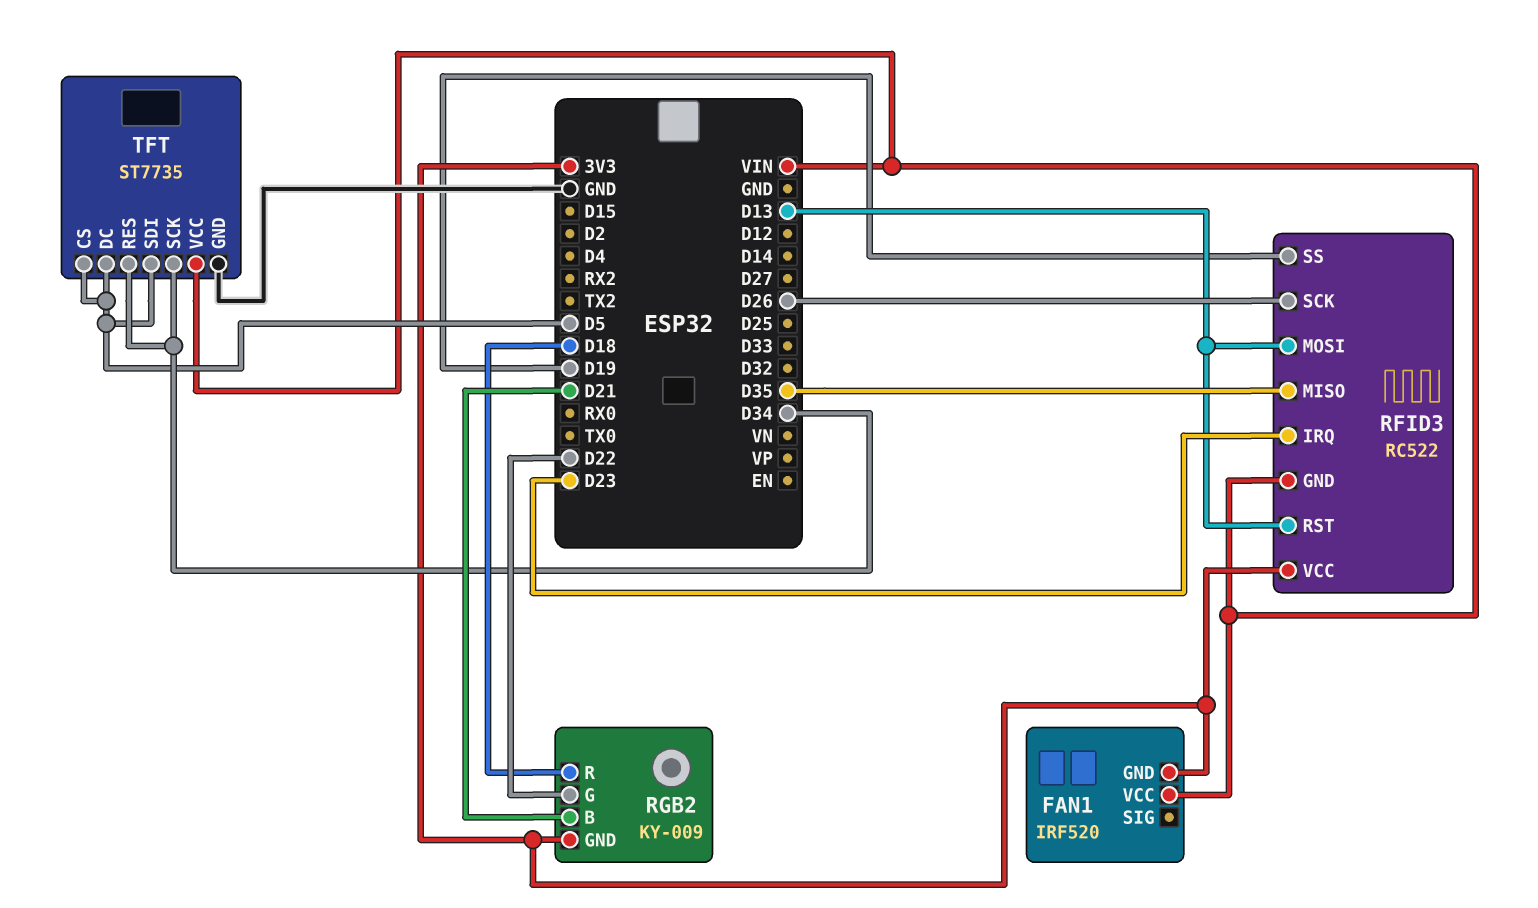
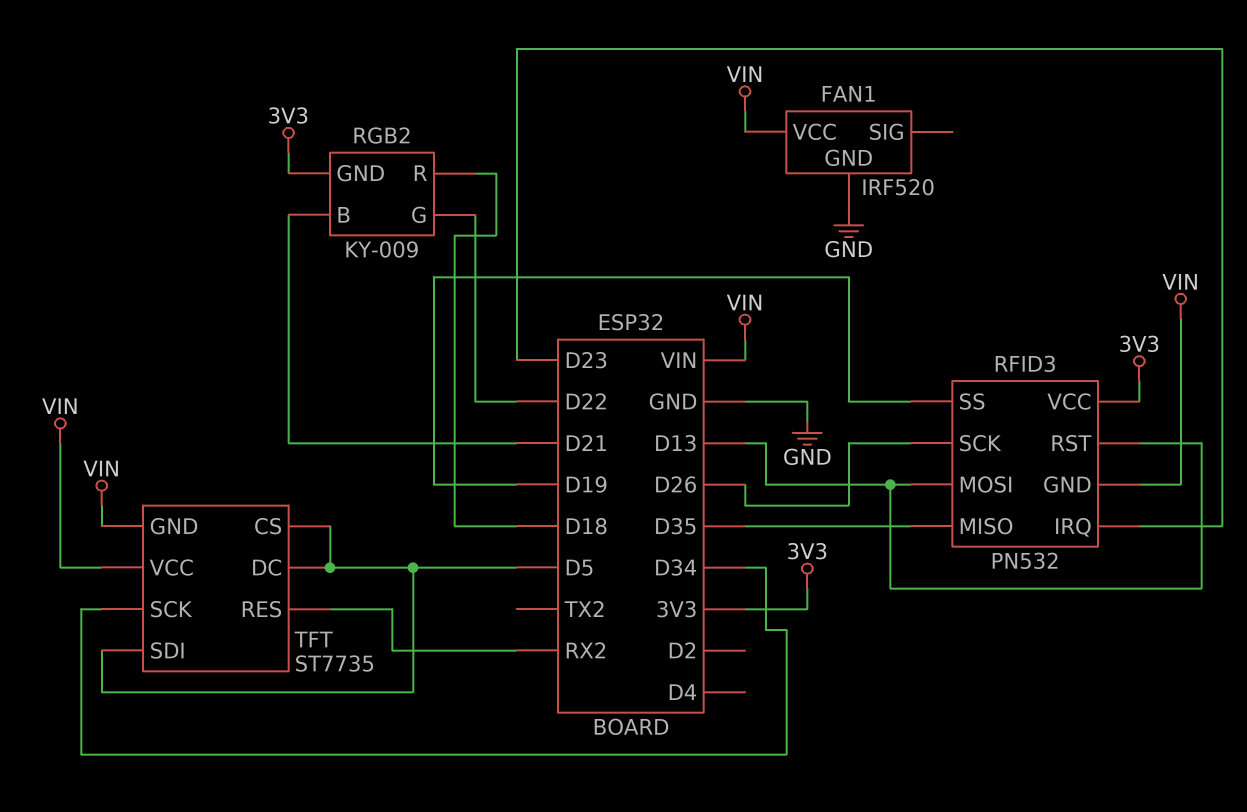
FAN1 pin GND: 3V3 -> GND
RFID3: RC522 -> PN532
TFT pin GND: GND -> VIN
TFT pin RES: D34 -> RX2

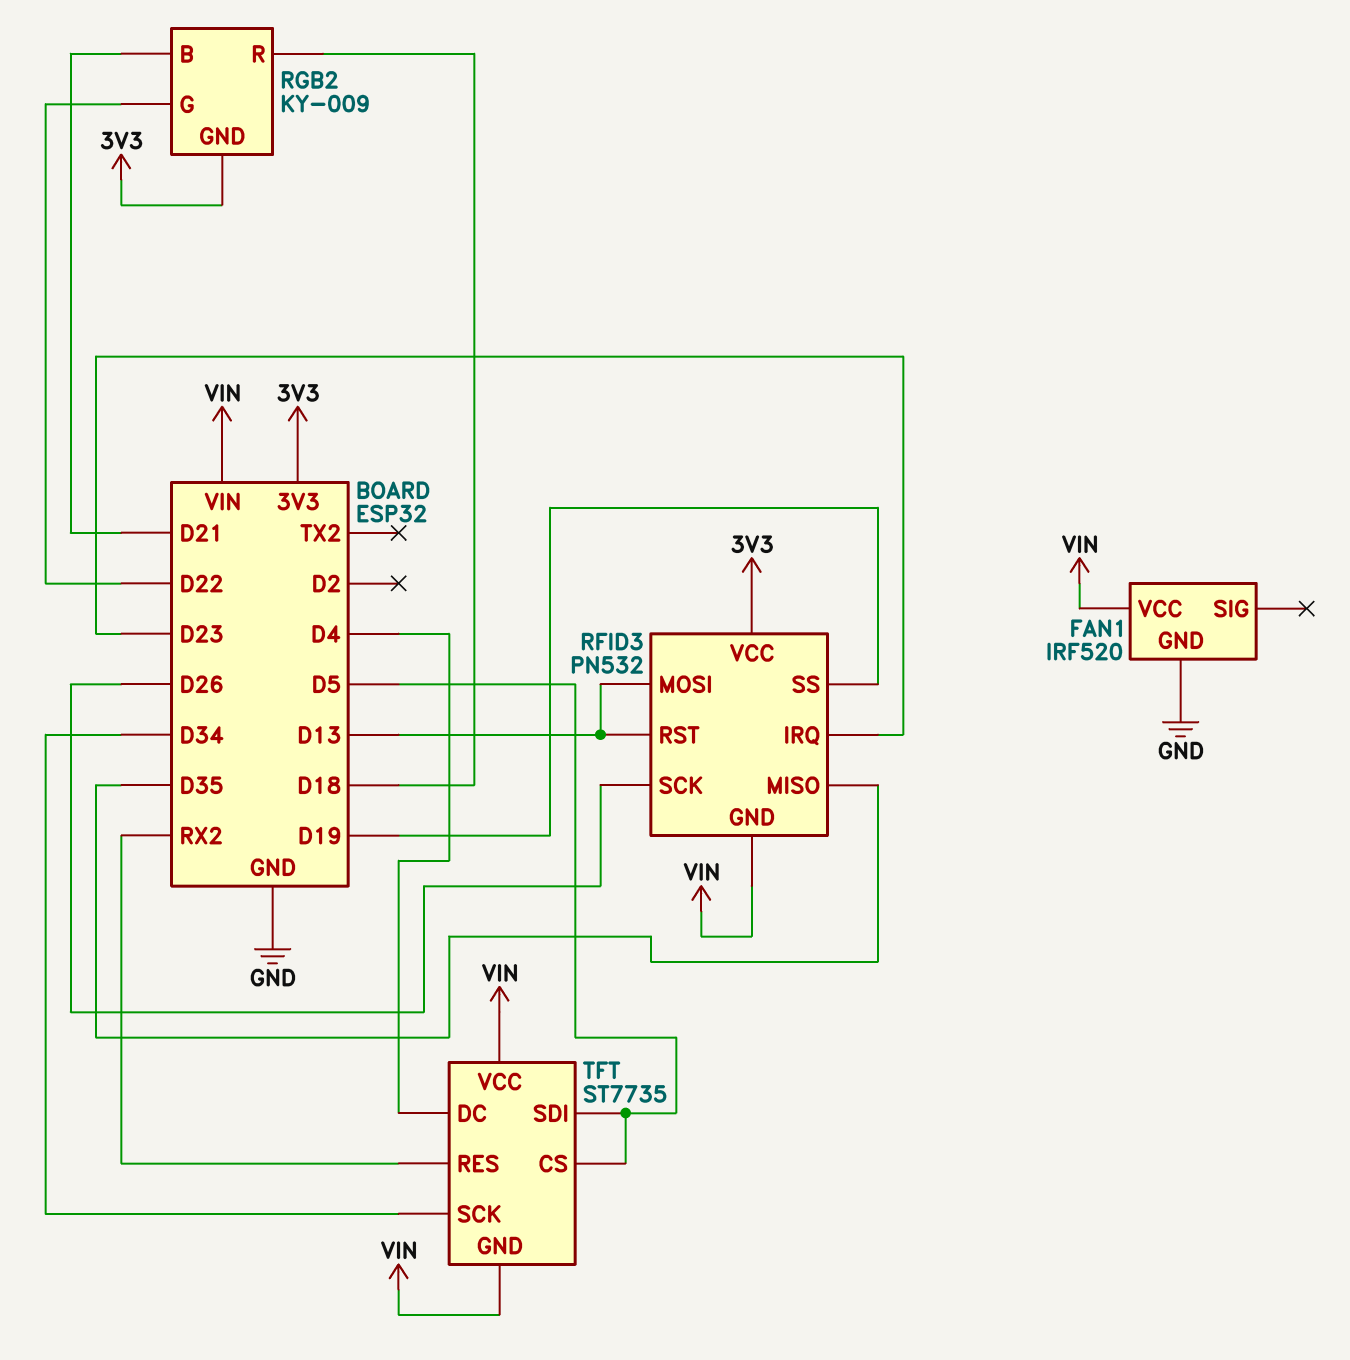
TFT pin DC: D5 -> D4

